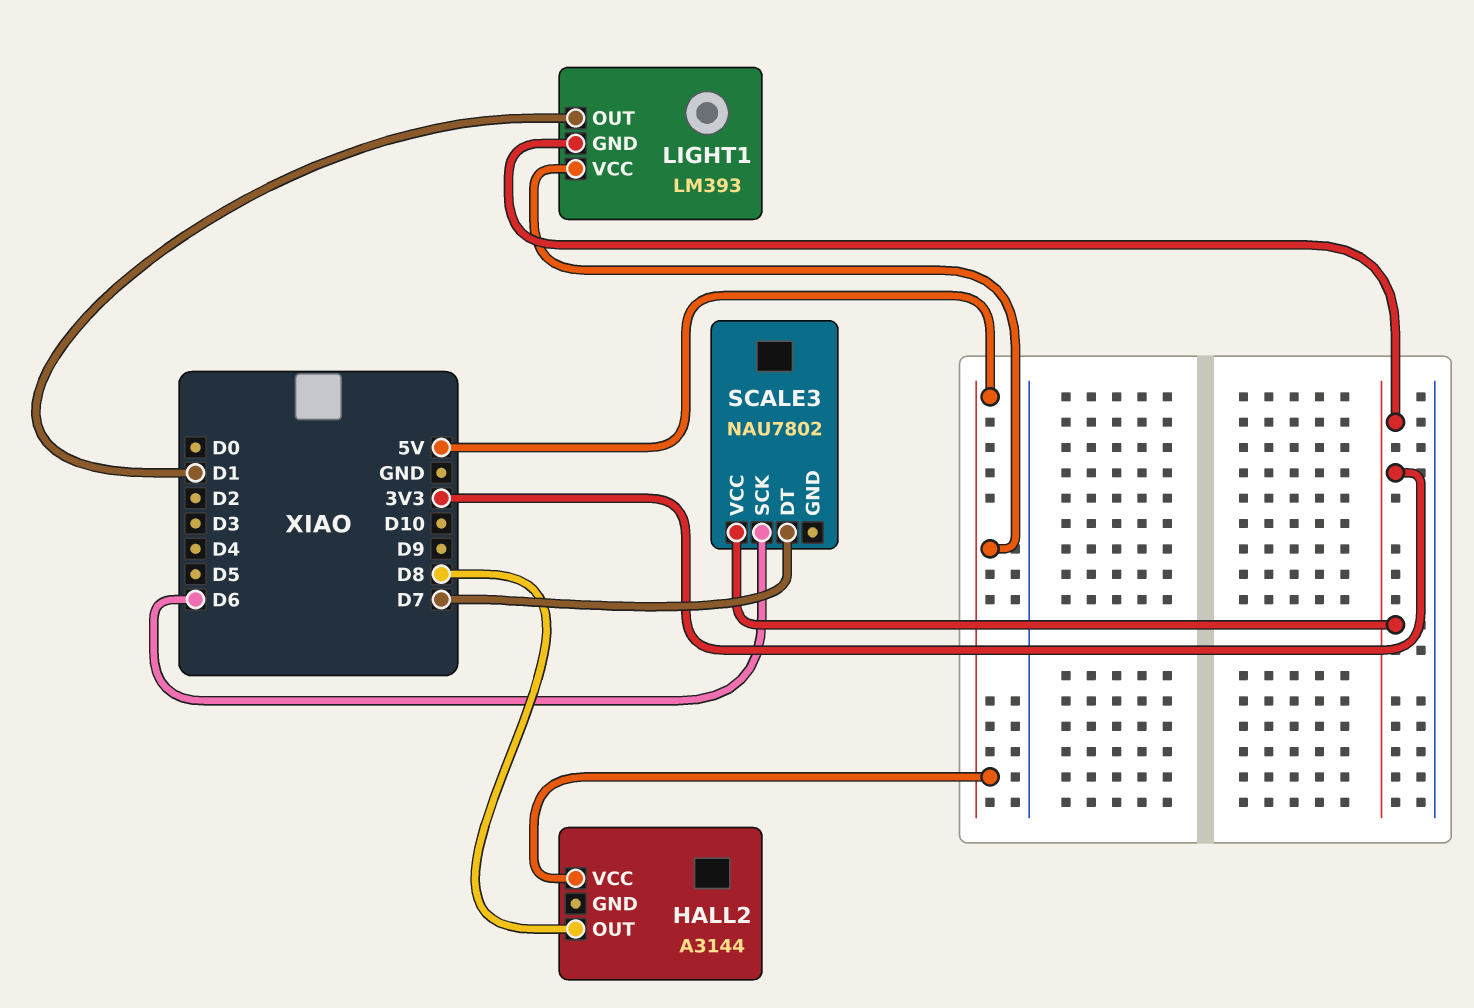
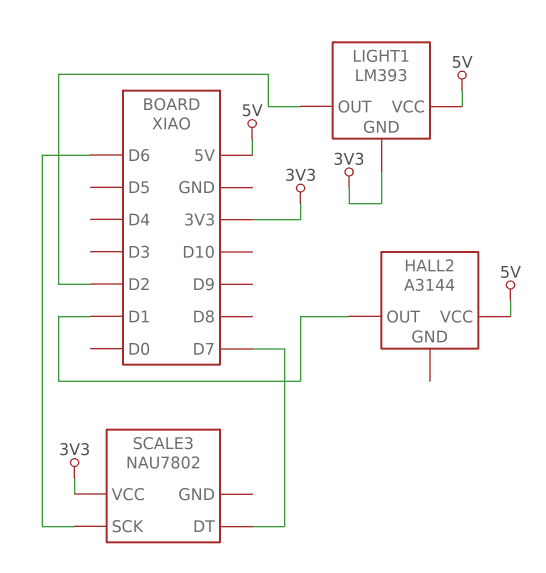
HALL2 pin OUT: D8 -> D1
LIGHT1 pin OUT: D1 -> D2

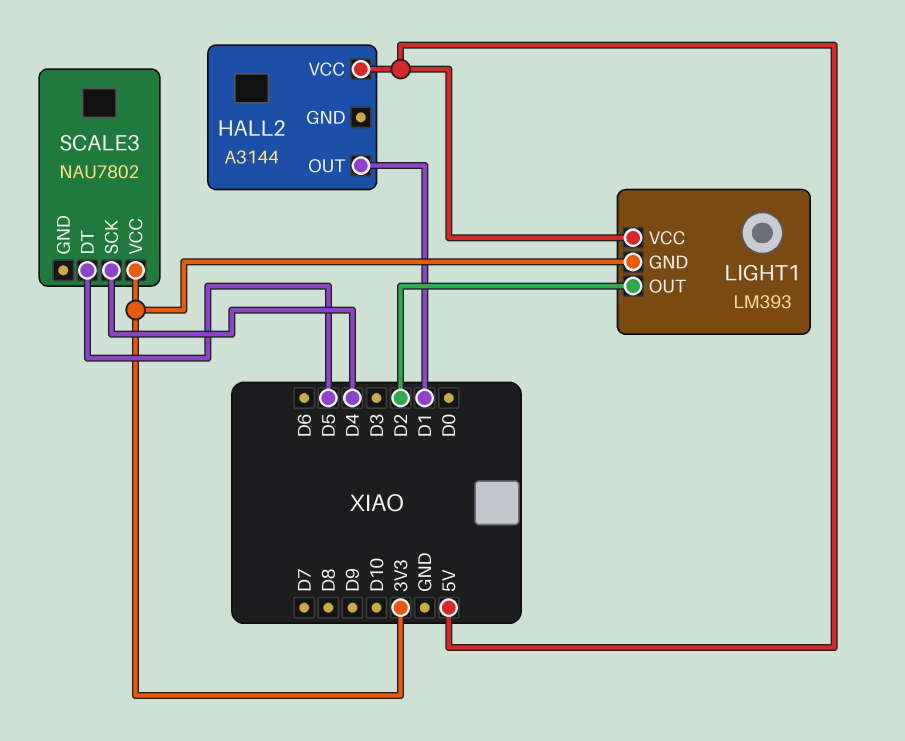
SCALE3 pin DT: D7 -> D5
SCALE3 pin SCK: D6 -> D4

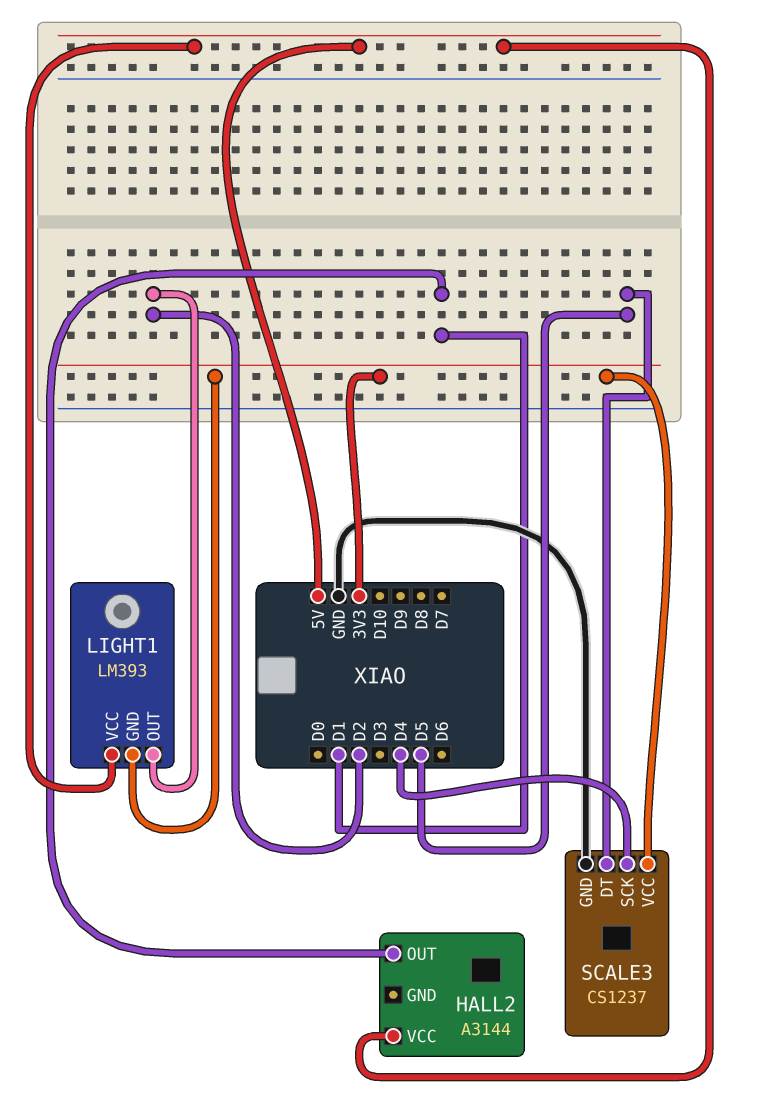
SCALE3: NAU7802 -> CS1237
SCALE3 pin GND: none -> GND

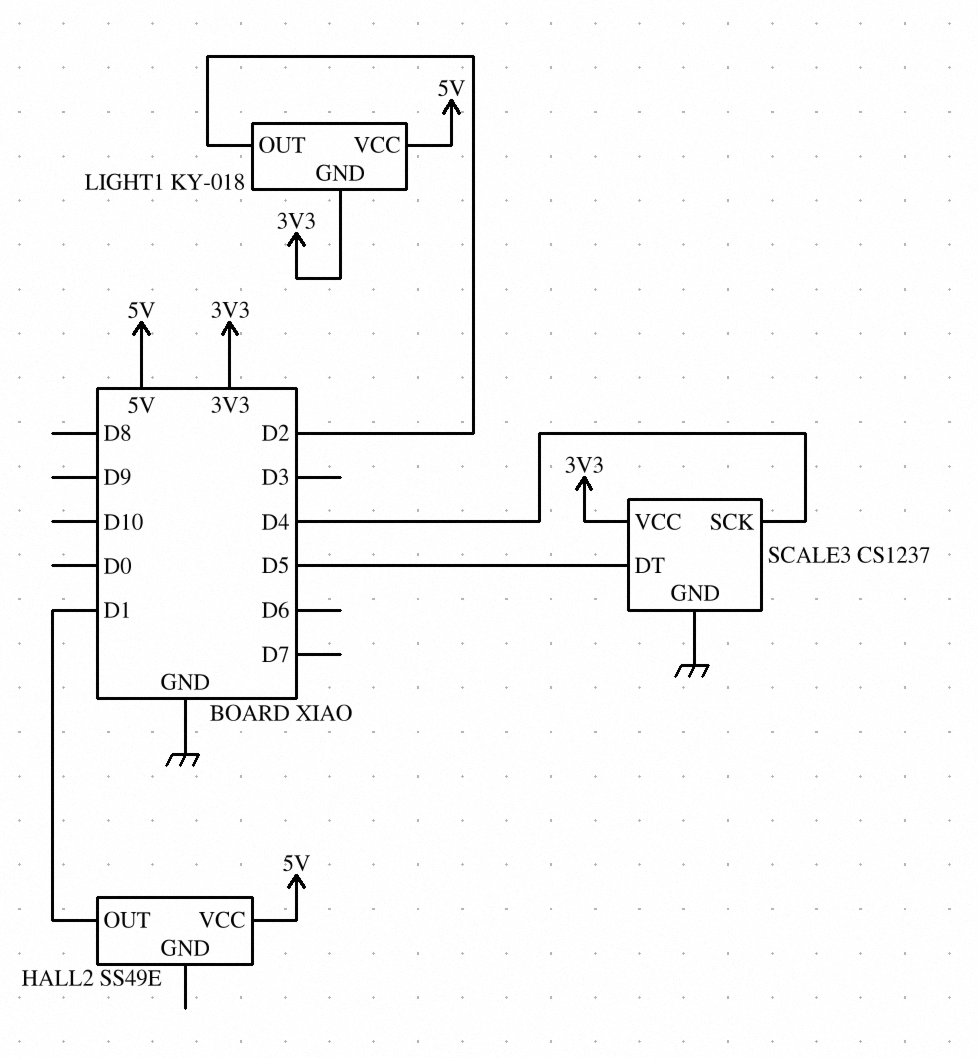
HALL2: A3144 -> SS49E
LIGHT1: LM393 -> KY-018

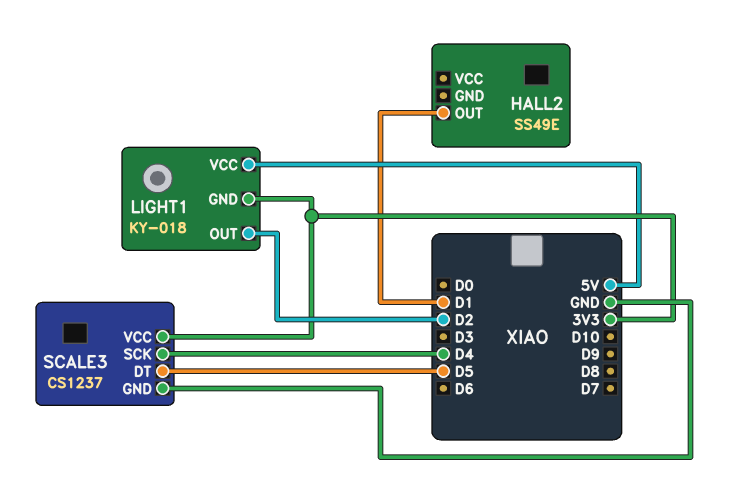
HALL2 pin VCC: 5V -> none

